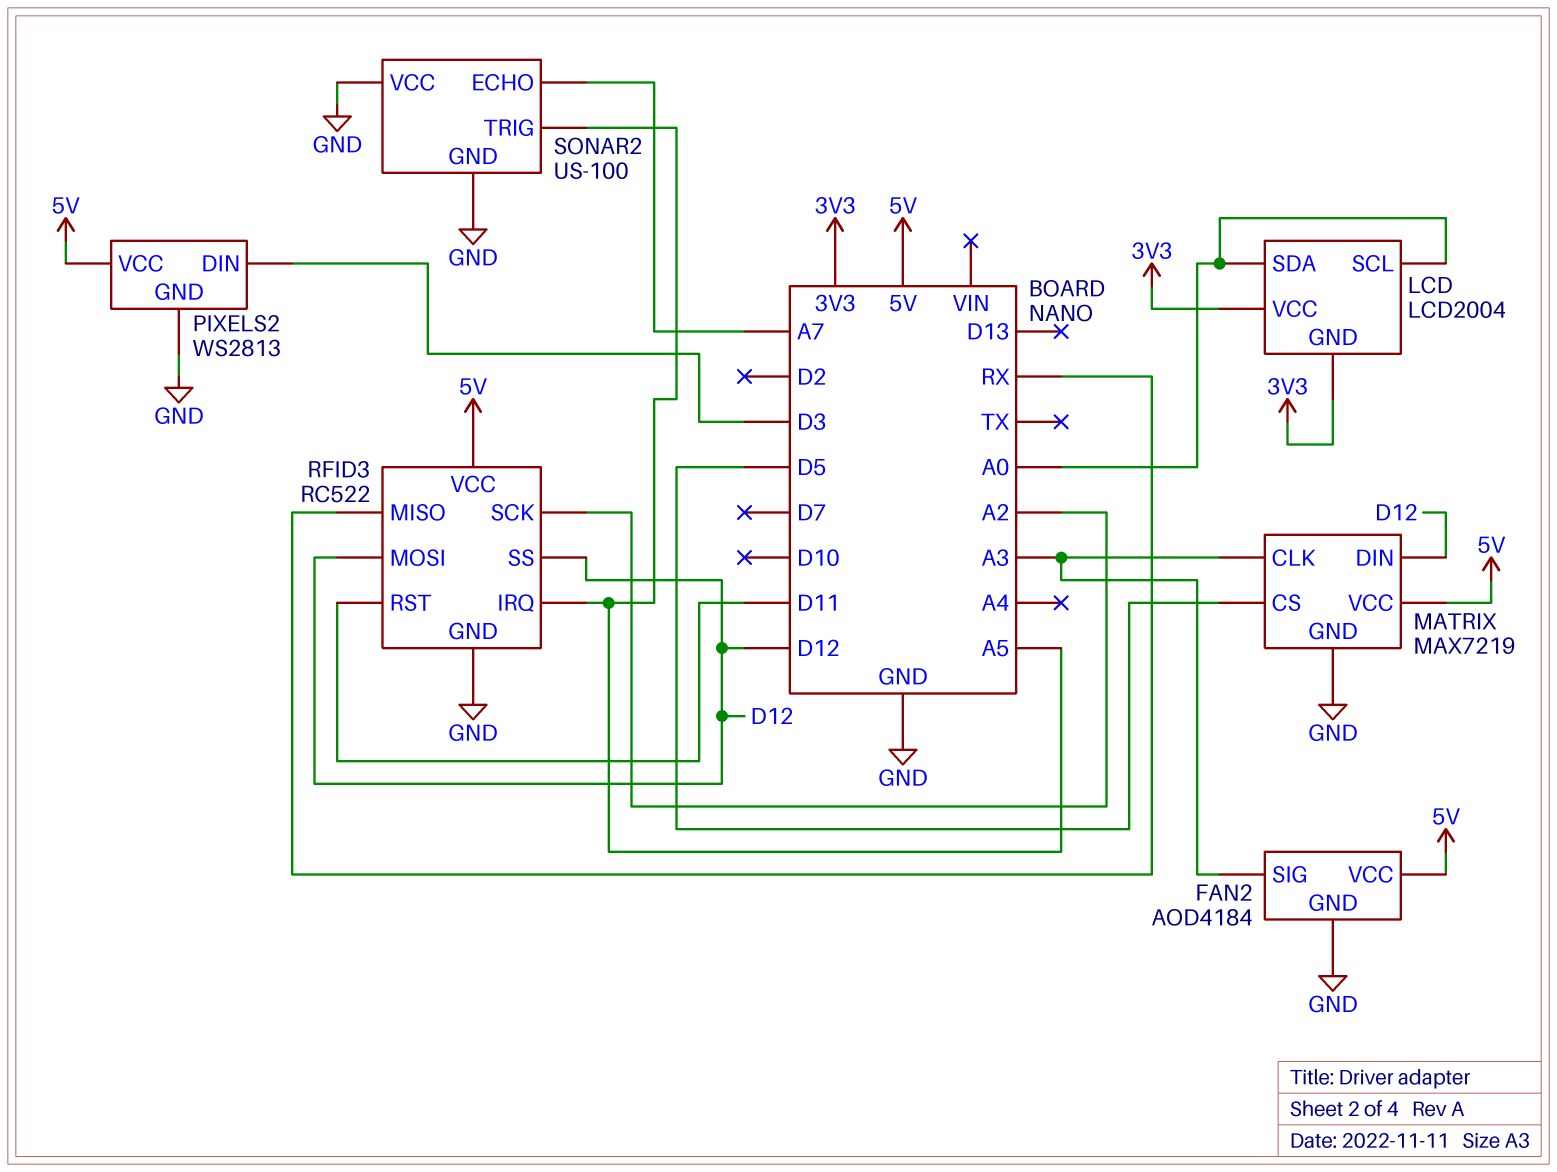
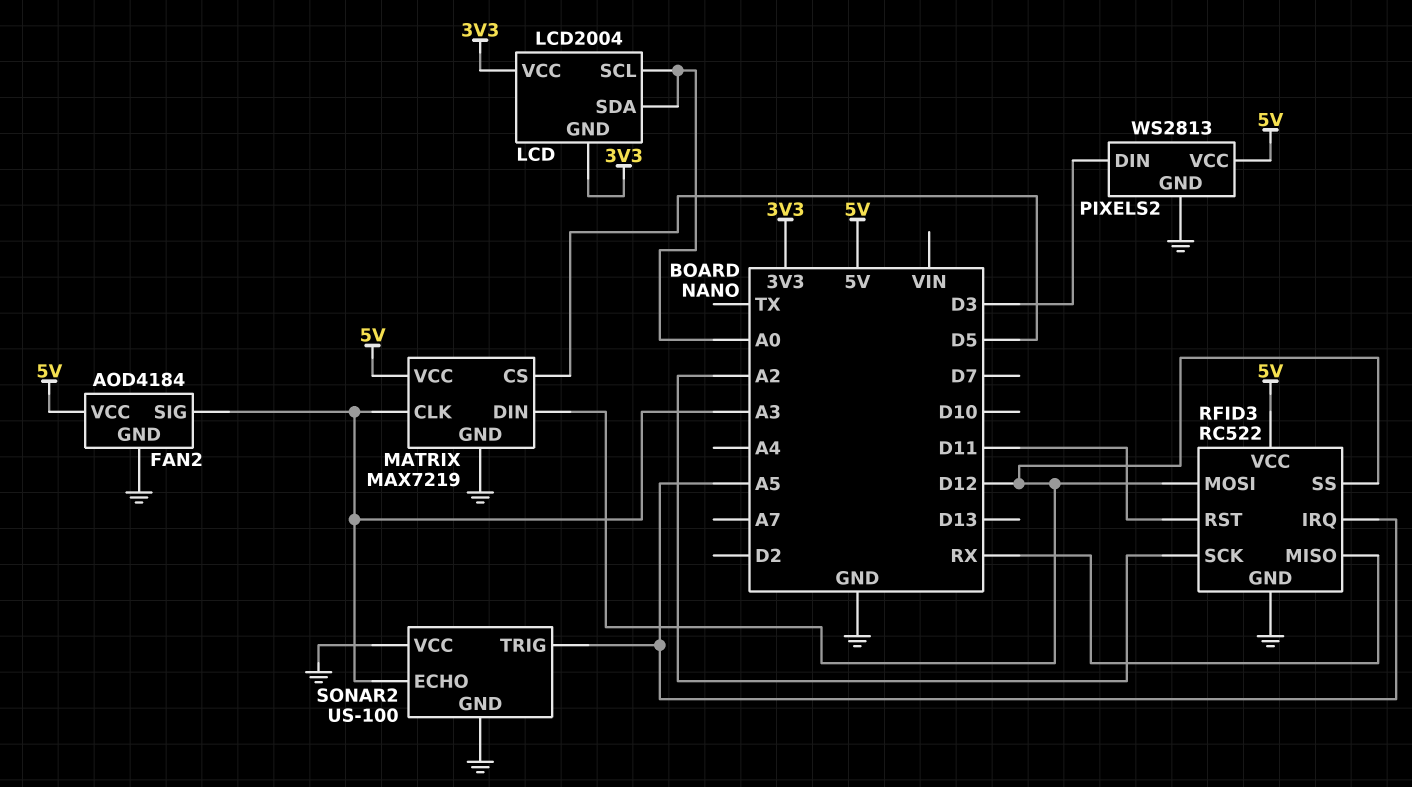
SONAR2 pin ECHO: A7 -> A3

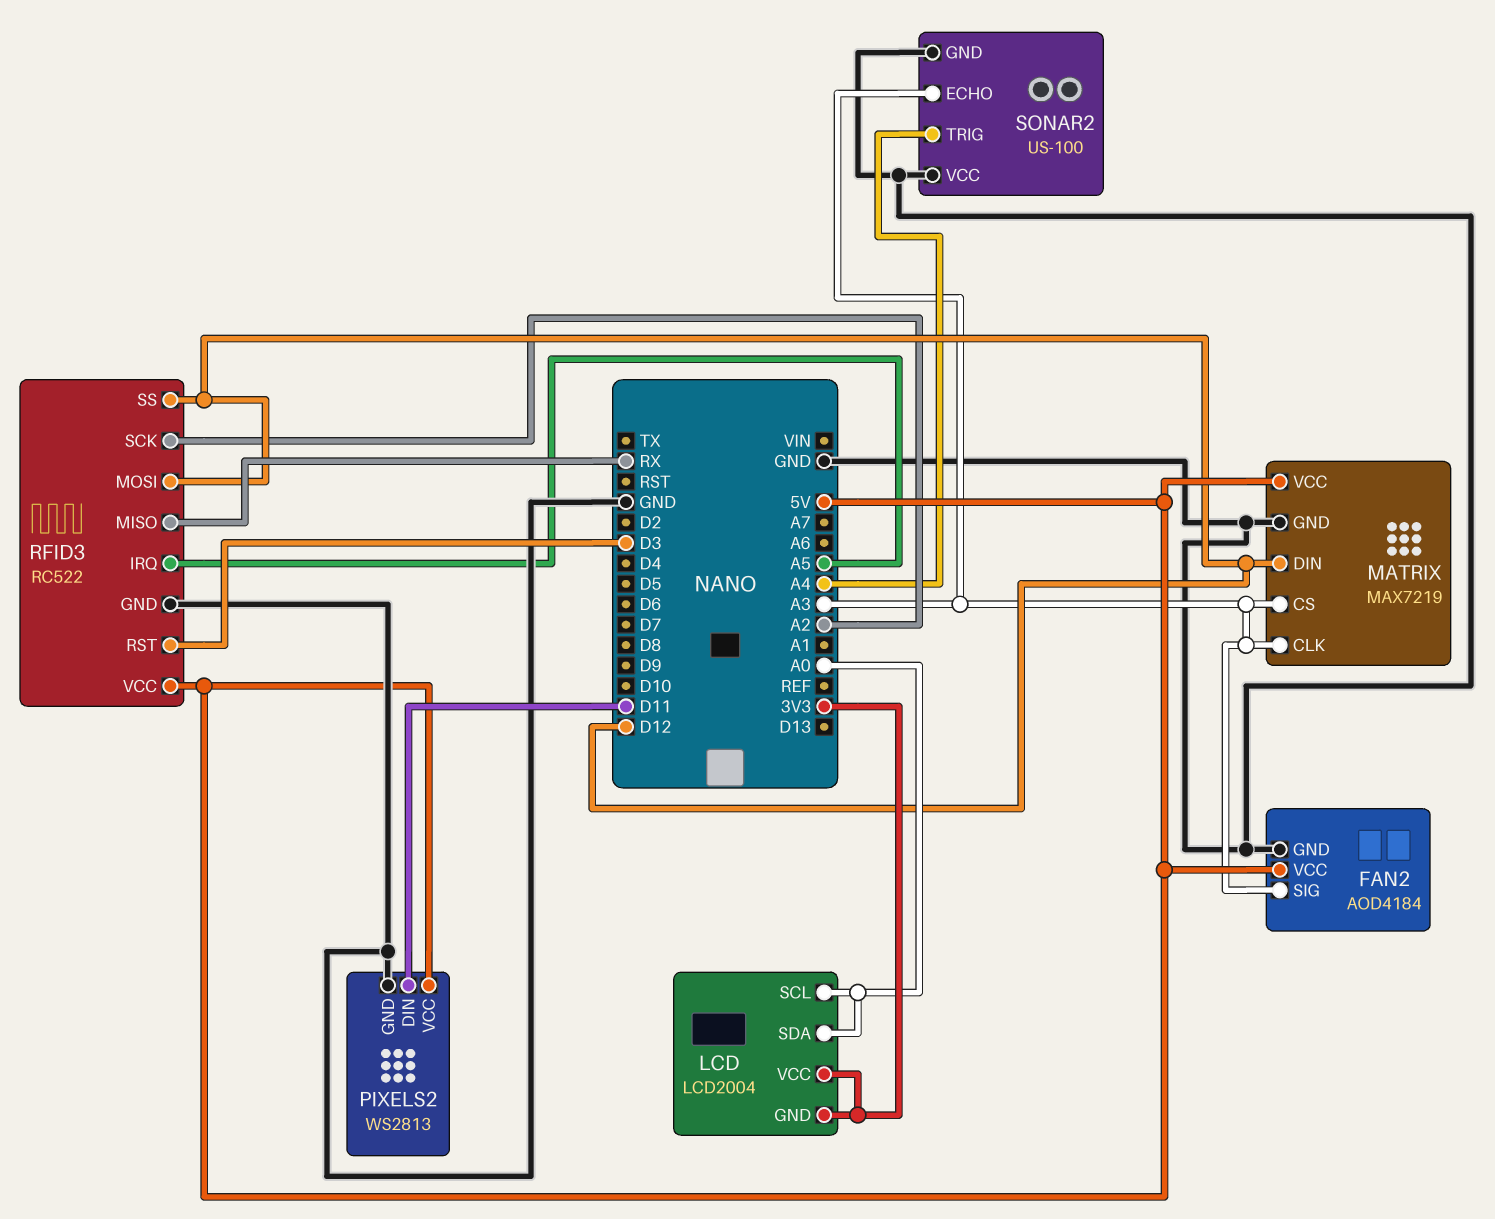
MATRIX pin CS: D5 -> A3
PIXELS2 pin DIN: D3 -> D11
RFID3 pin RST: D11 -> D3
SONAR2 pin TRIG: A5 -> A4

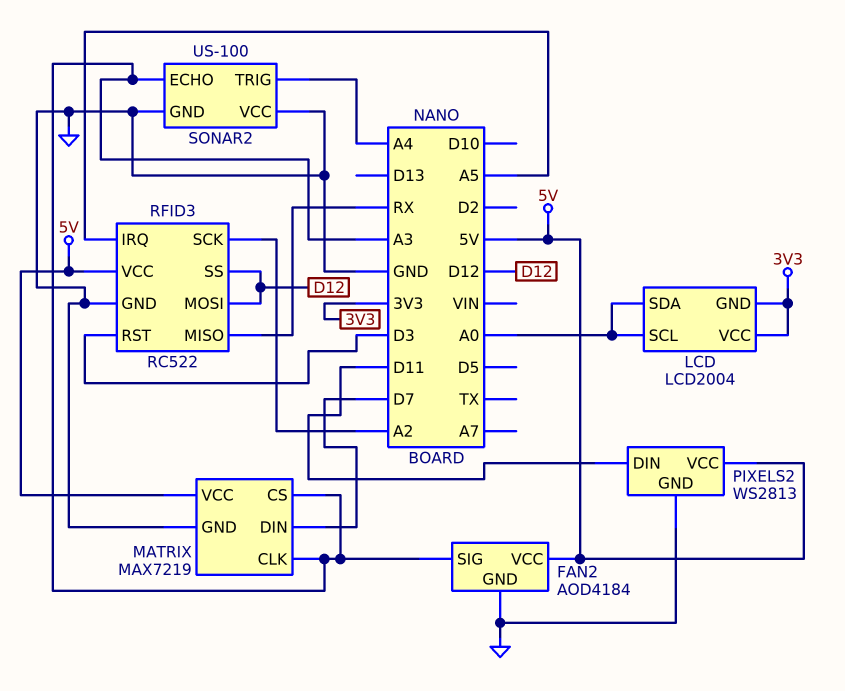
MATRIX pin DIN: D12 -> D7

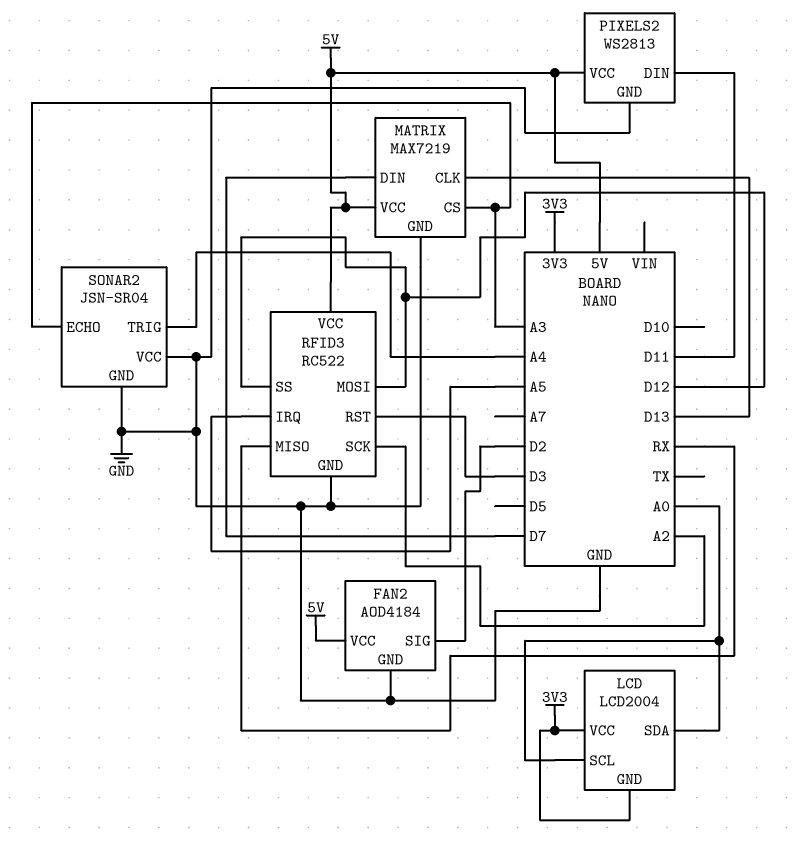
FAN2 pin SIG: A3 -> D2
MATRIX pin CLK: A3 -> D13
SONAR2: US-100 -> JSN-SR04

